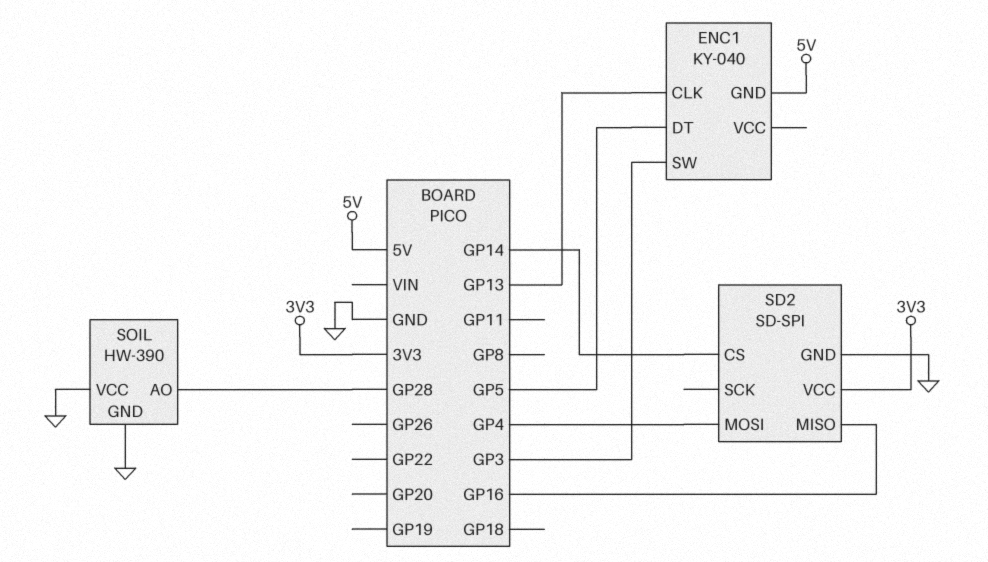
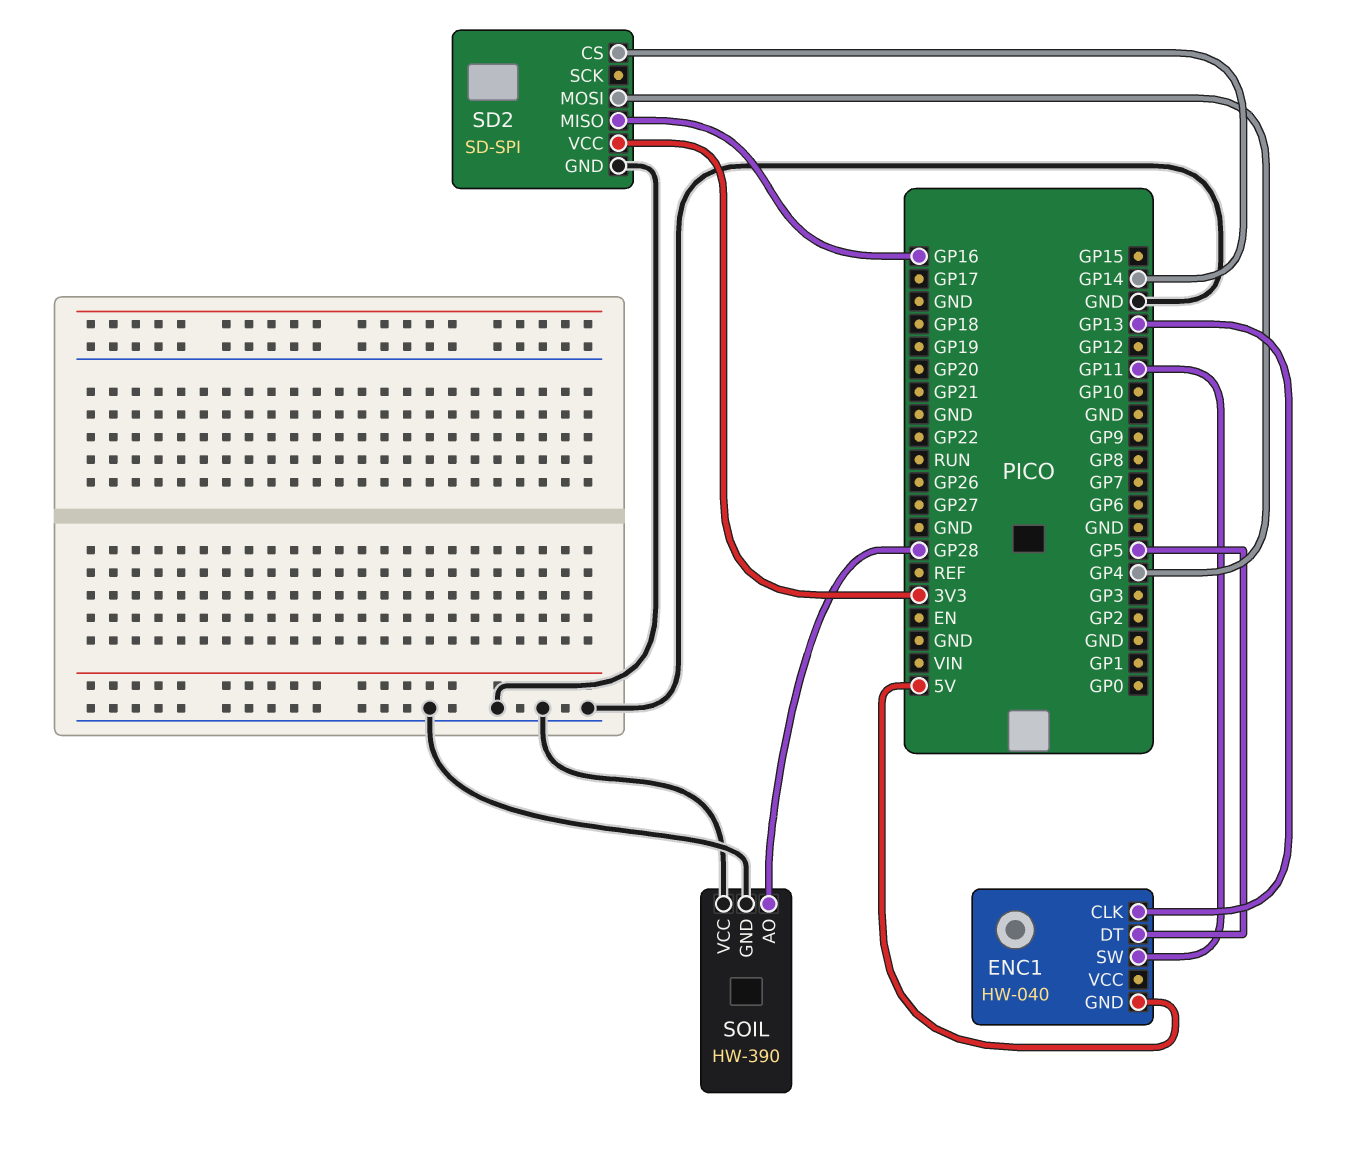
ENC1: KY-040 -> HW-040
ENC1 pin SW: GP3 -> GP11

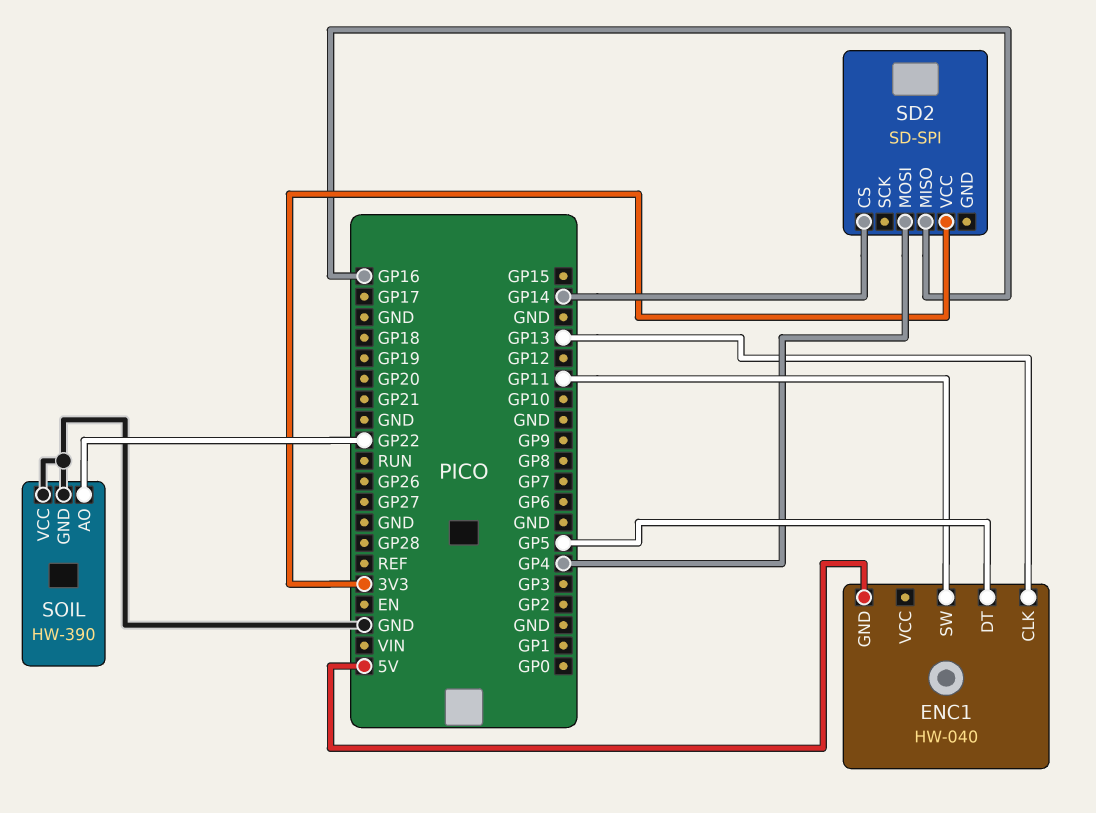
SD2 pin GND: GND -> none
SOIL pin AO: GP28 -> GP22

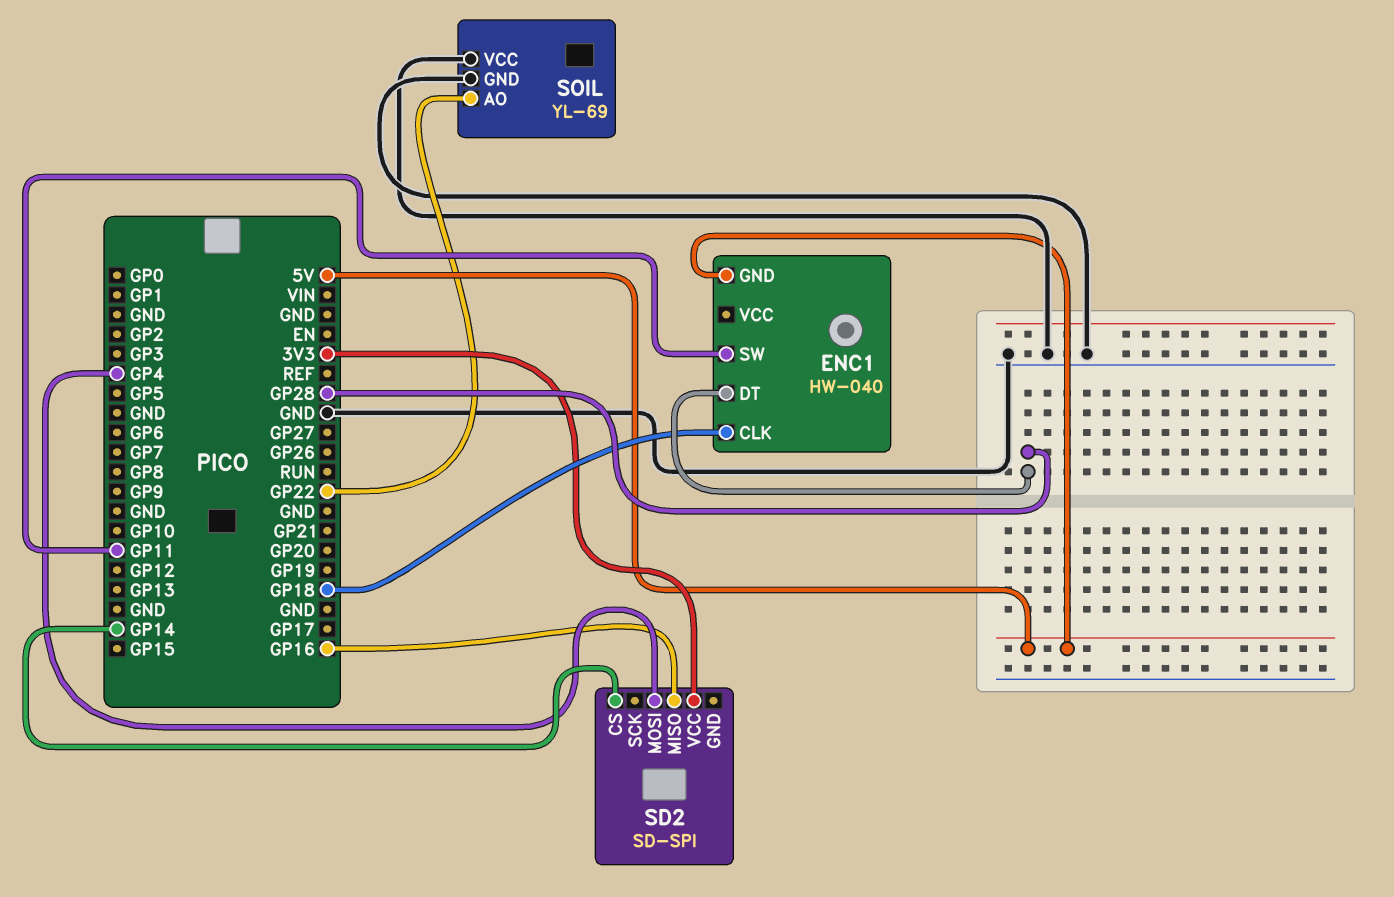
ENC1 pin CLK: GP13 -> GP18
ENC1 pin DT: GP5 -> GP28
SOIL: HW-390 -> YL-69

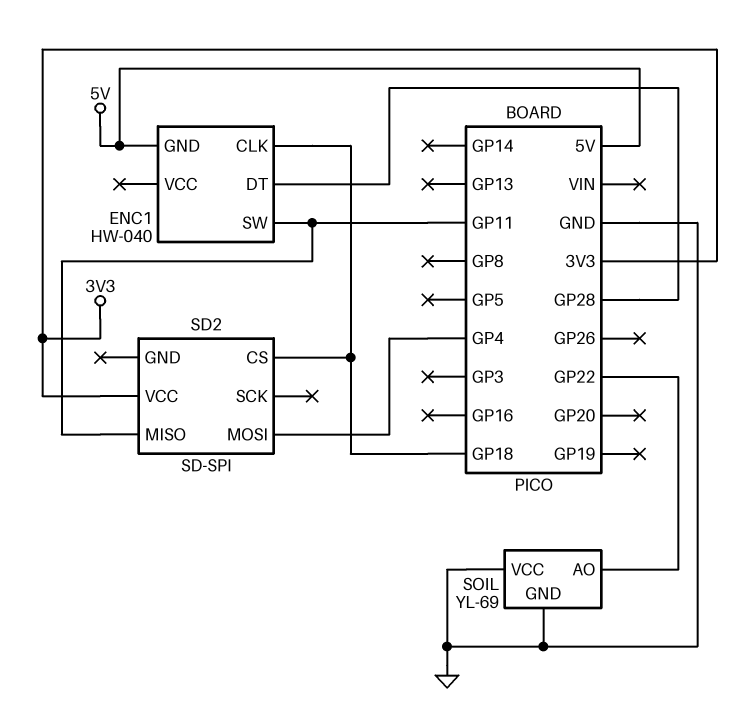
SD2 pin CS: GP14 -> GP18
SD2 pin MISO: GP16 -> GP11

